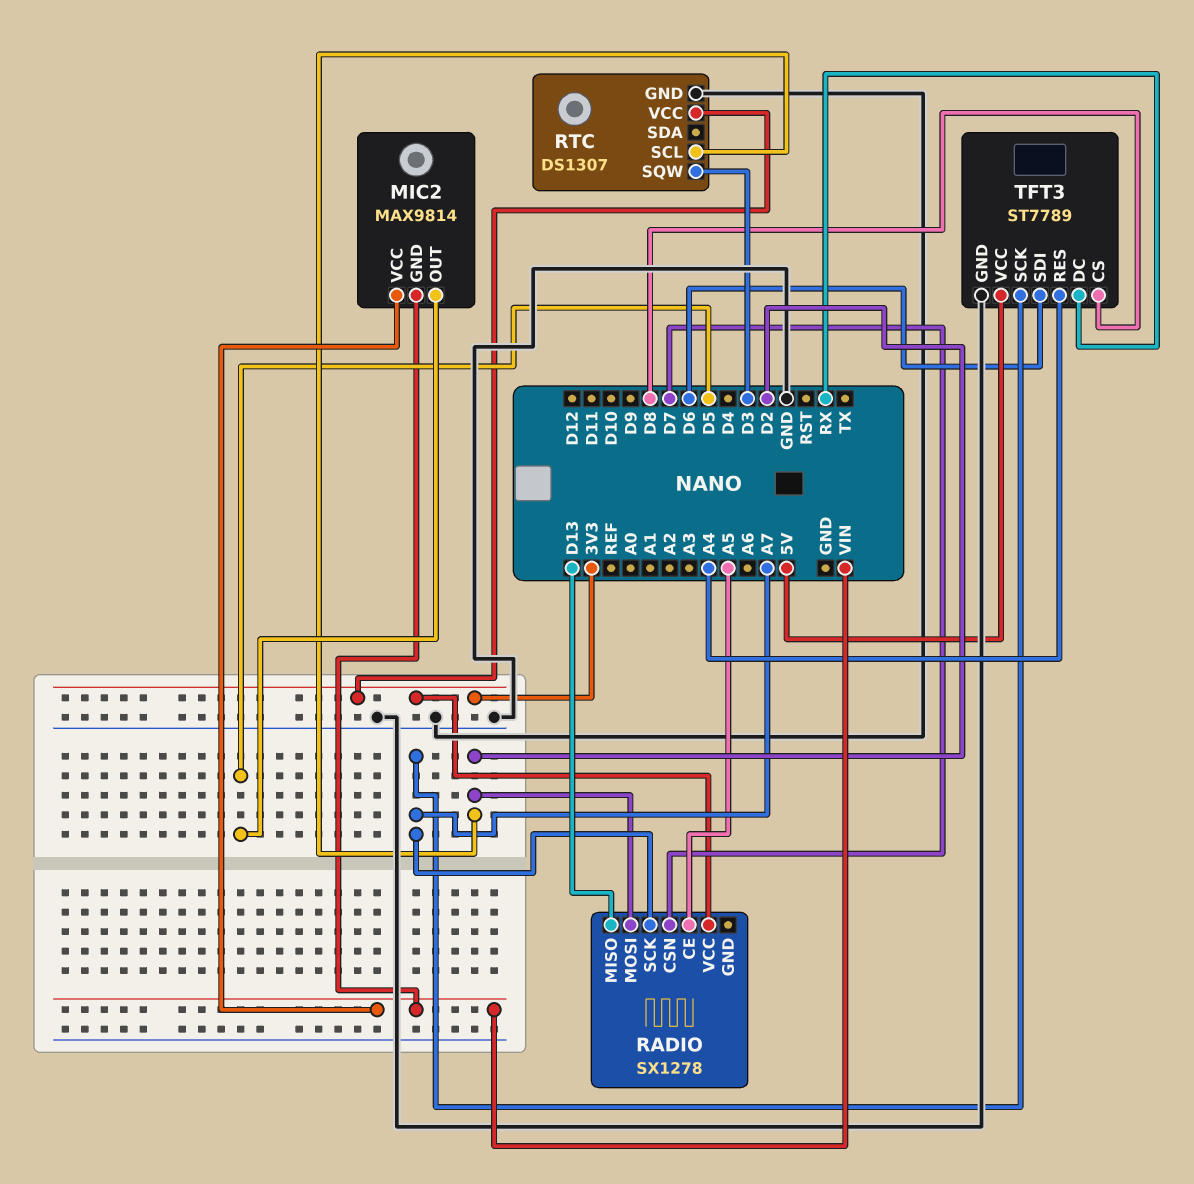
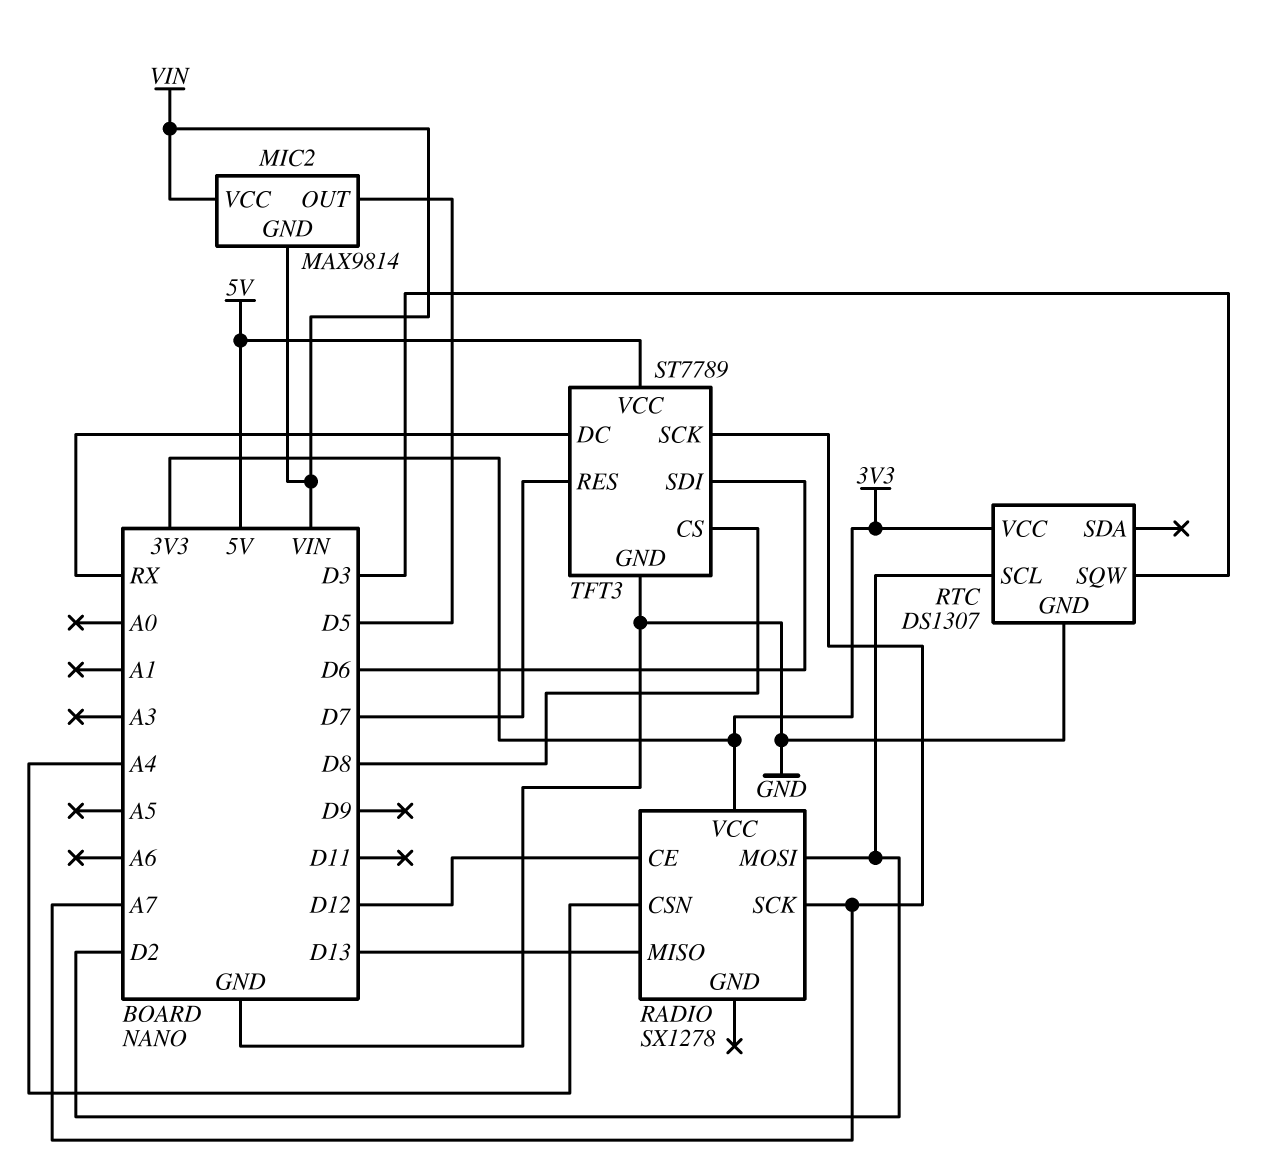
RADIO pin CE: A5 -> D12
RADIO pin CSN: D7 -> A4
TFT3 pin RES: A4 -> D7

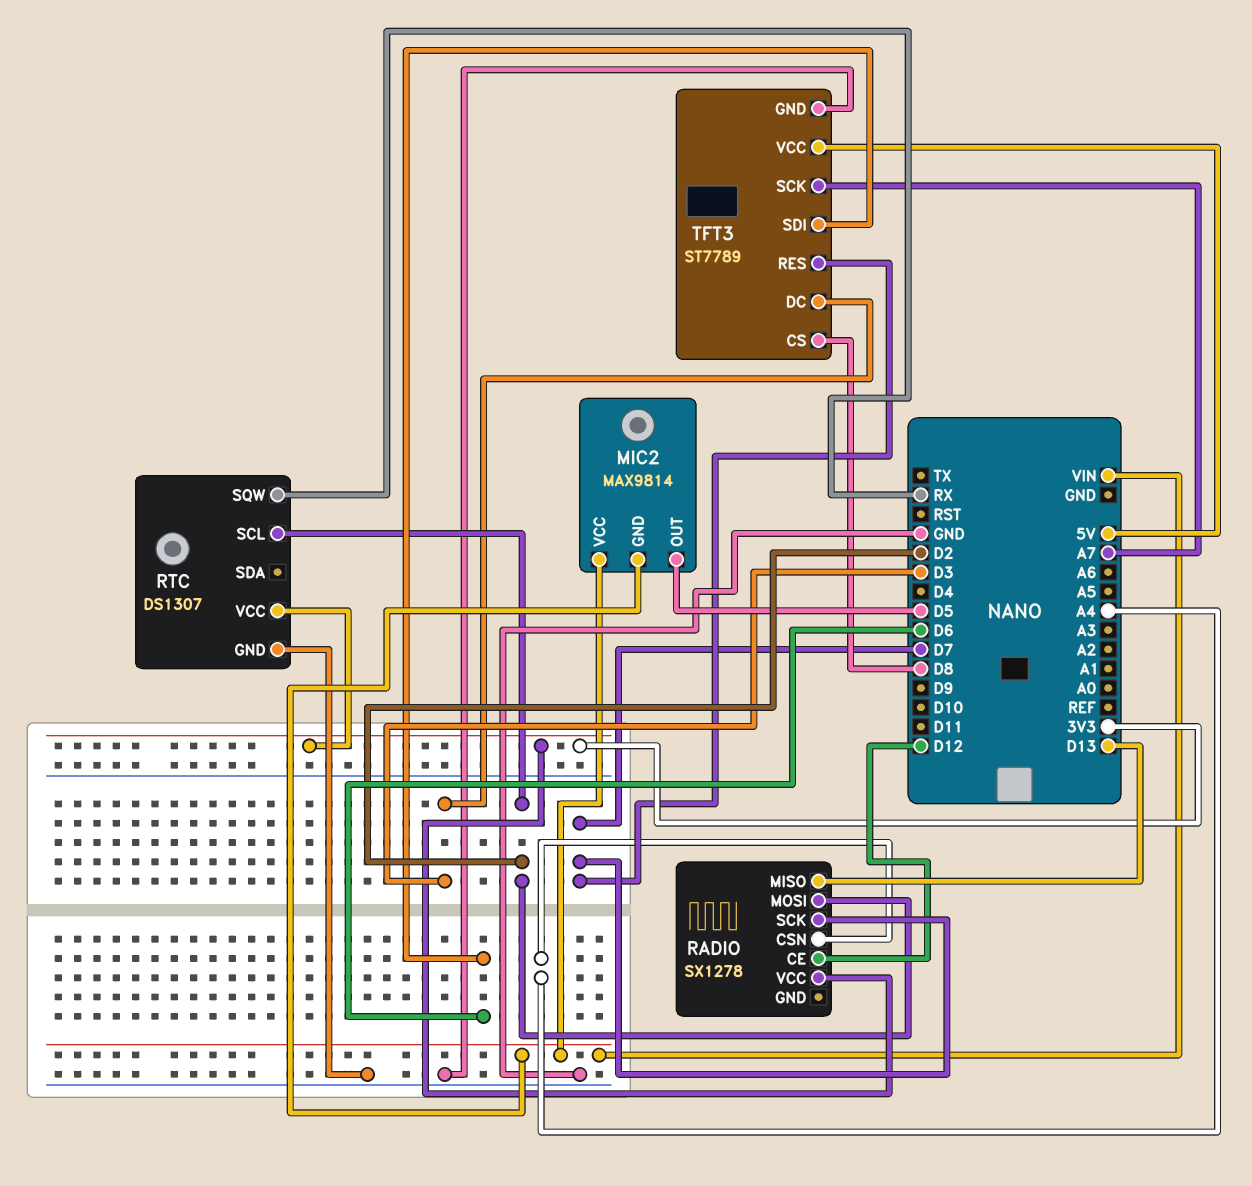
RADIO pin SCK: A7 -> D7
RTC pin SQW: D3 -> RX
TFT3 pin DC: RX -> D3

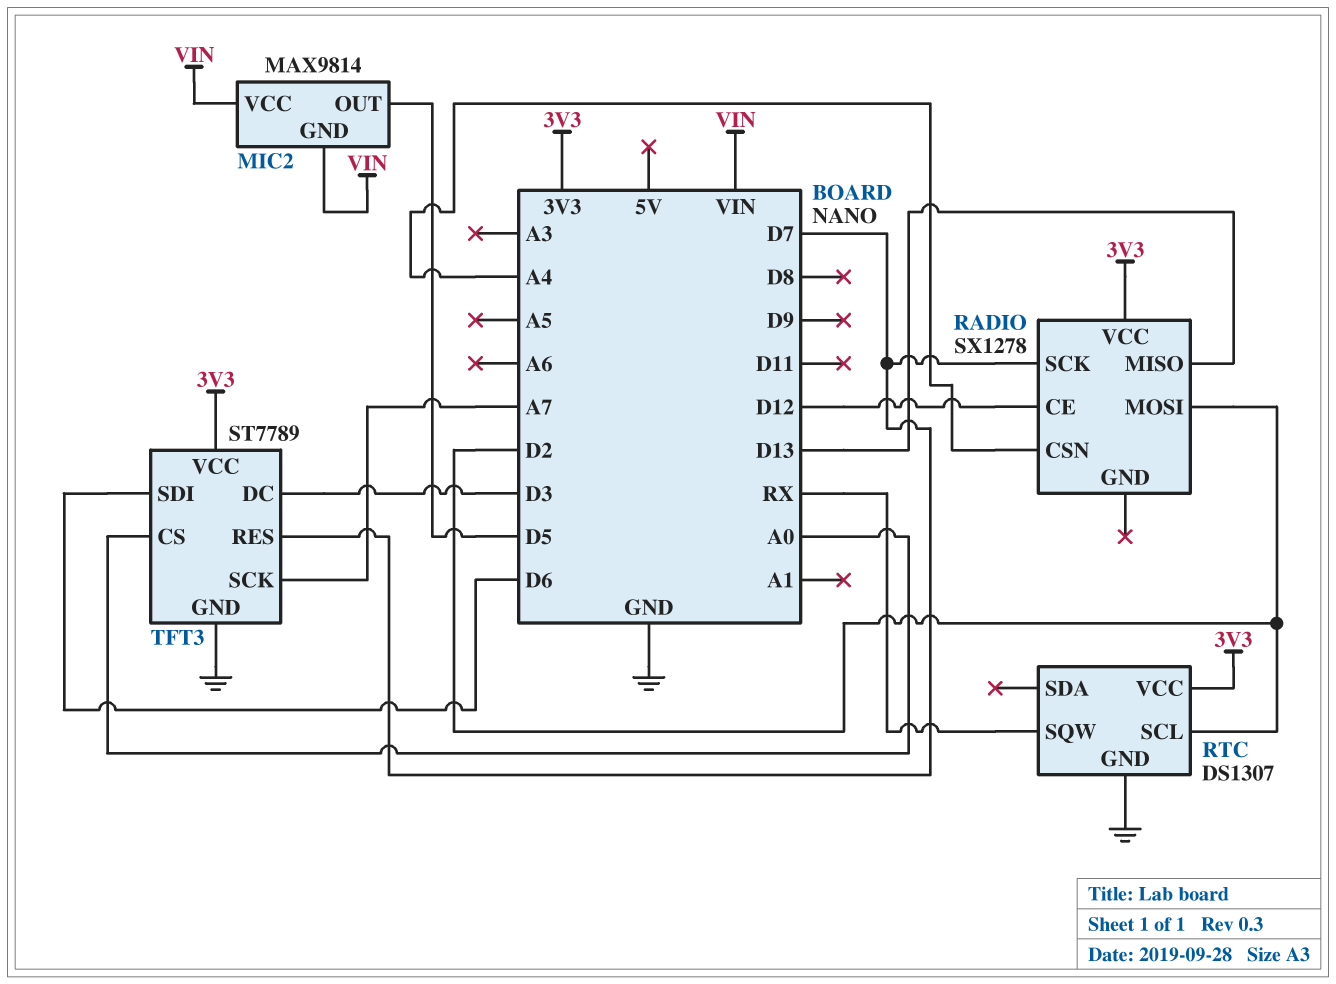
TFT3 pin CS: D8 -> A0
TFT3 pin VCC: 5V -> 3V3

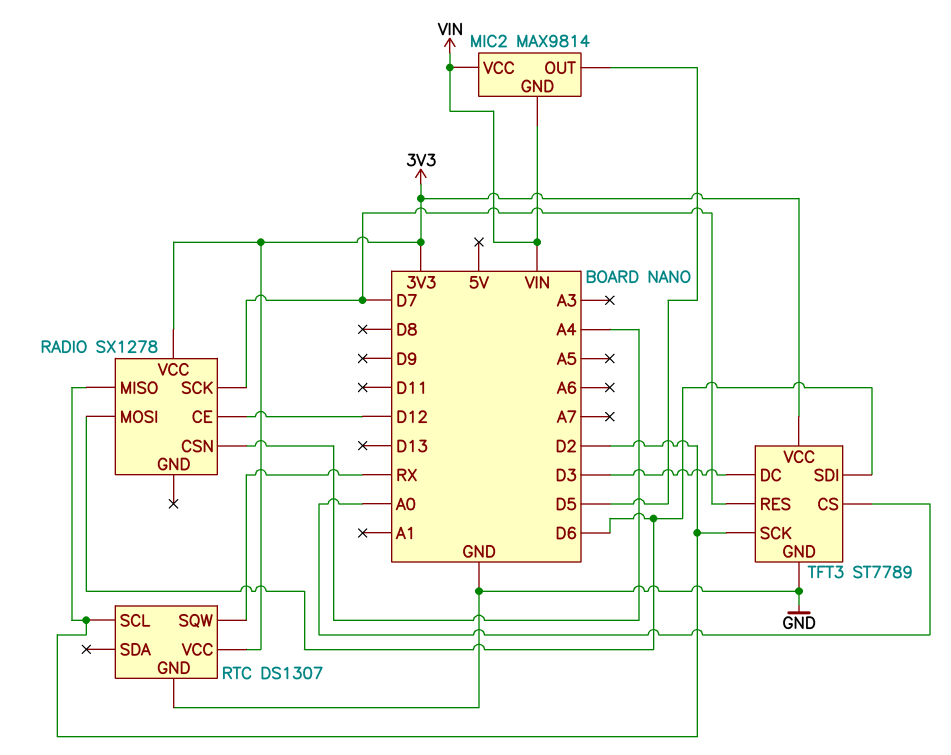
RADIO pin MISO: D13 -> D2
RADIO pin MOSI: D2 -> D6
TFT3 pin SCK: A7 -> D2

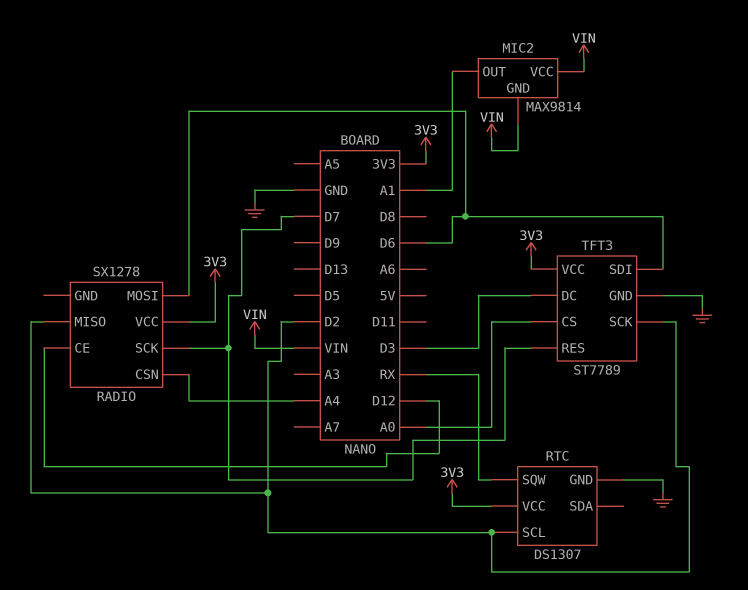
MIC2 pin OUT: D5 -> A1

